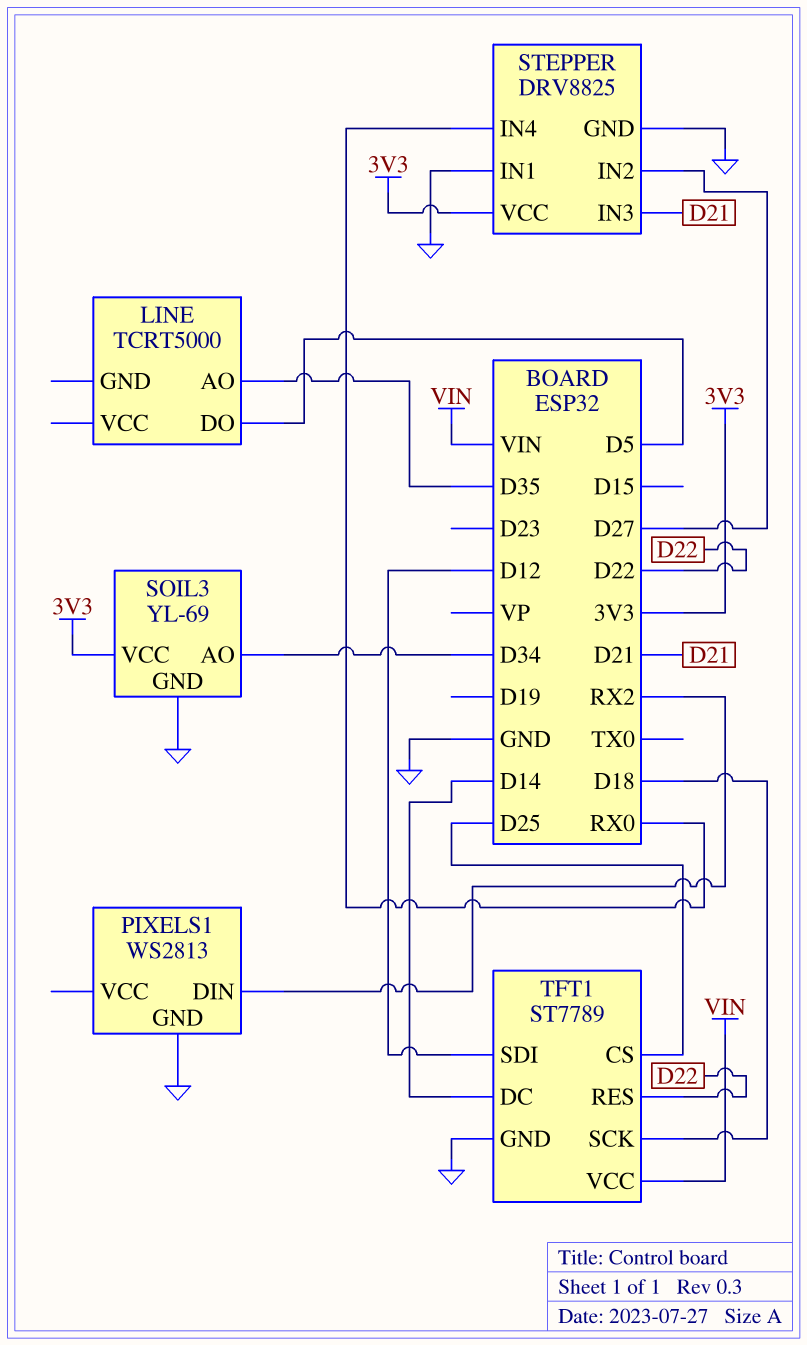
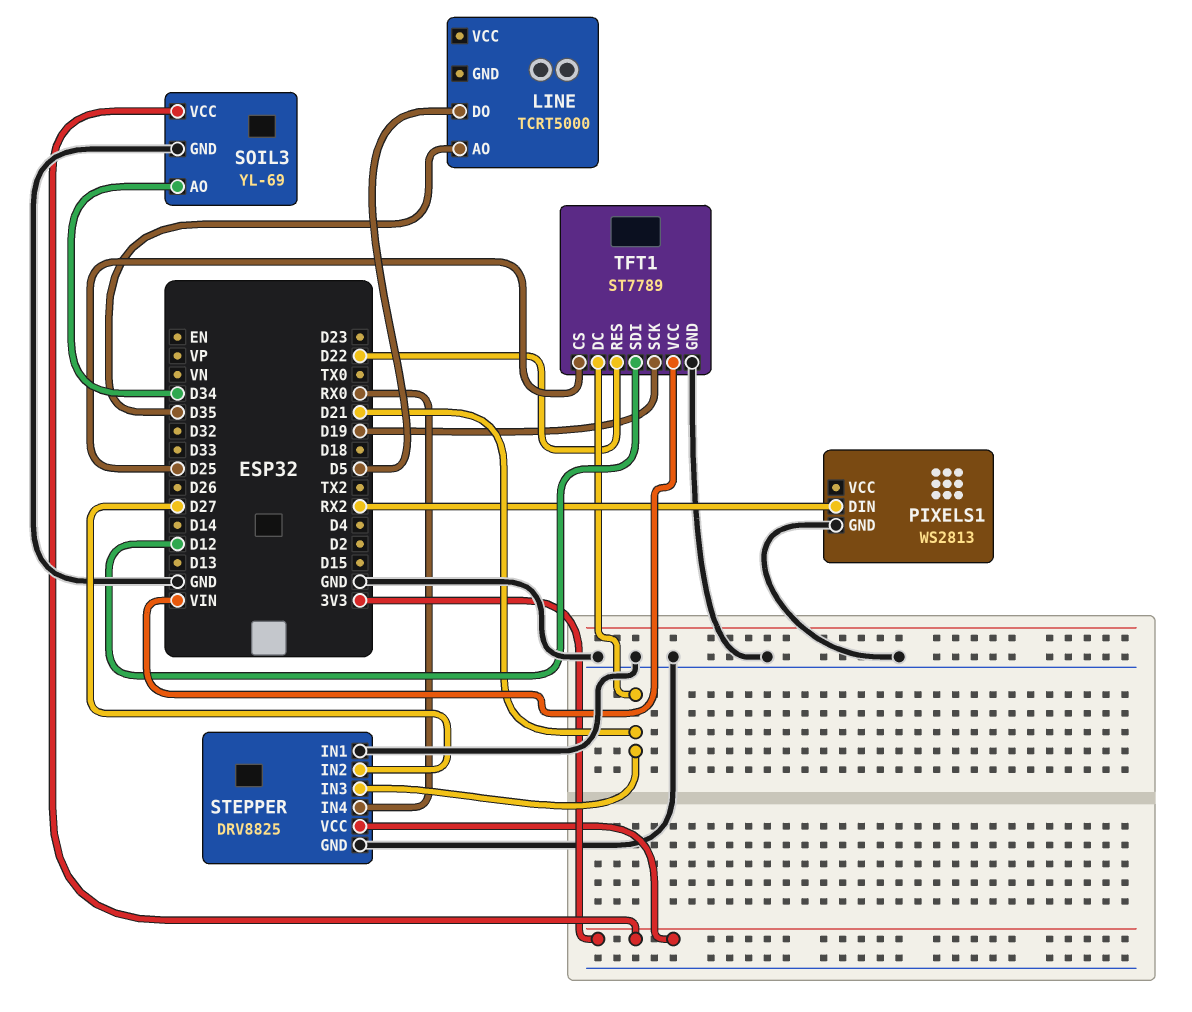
TFT1 pin DC: D14 -> D21
TFT1 pin SCK: D18 -> D19

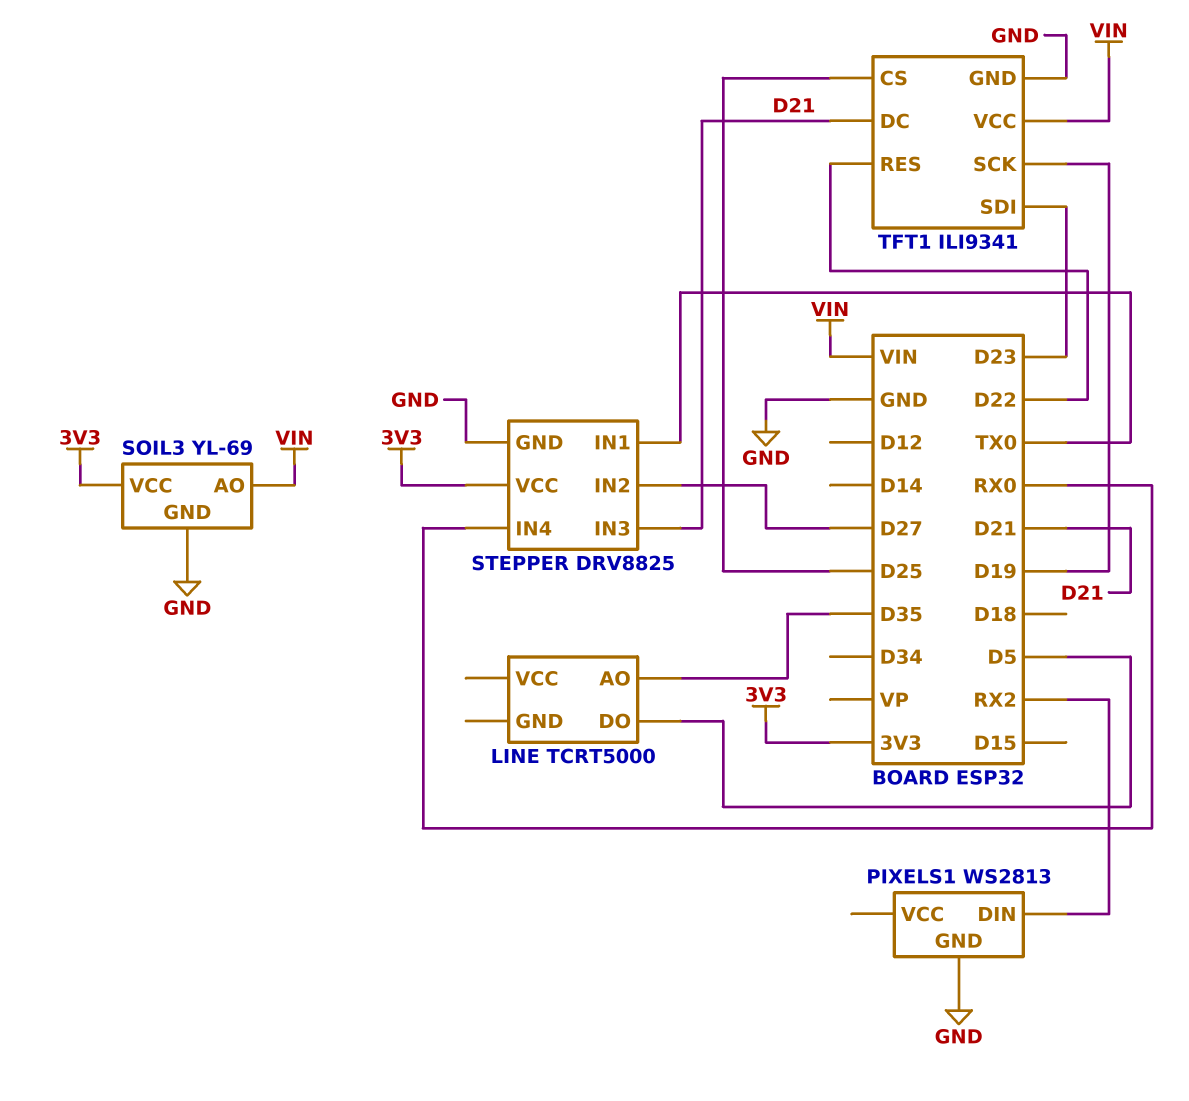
SOIL3 pin AO: D34 -> VIN
STEPPER pin IN1: GND -> TX0
TFT1: ST7789 -> ILI9341
TFT1 pin SDI: D12 -> D23

